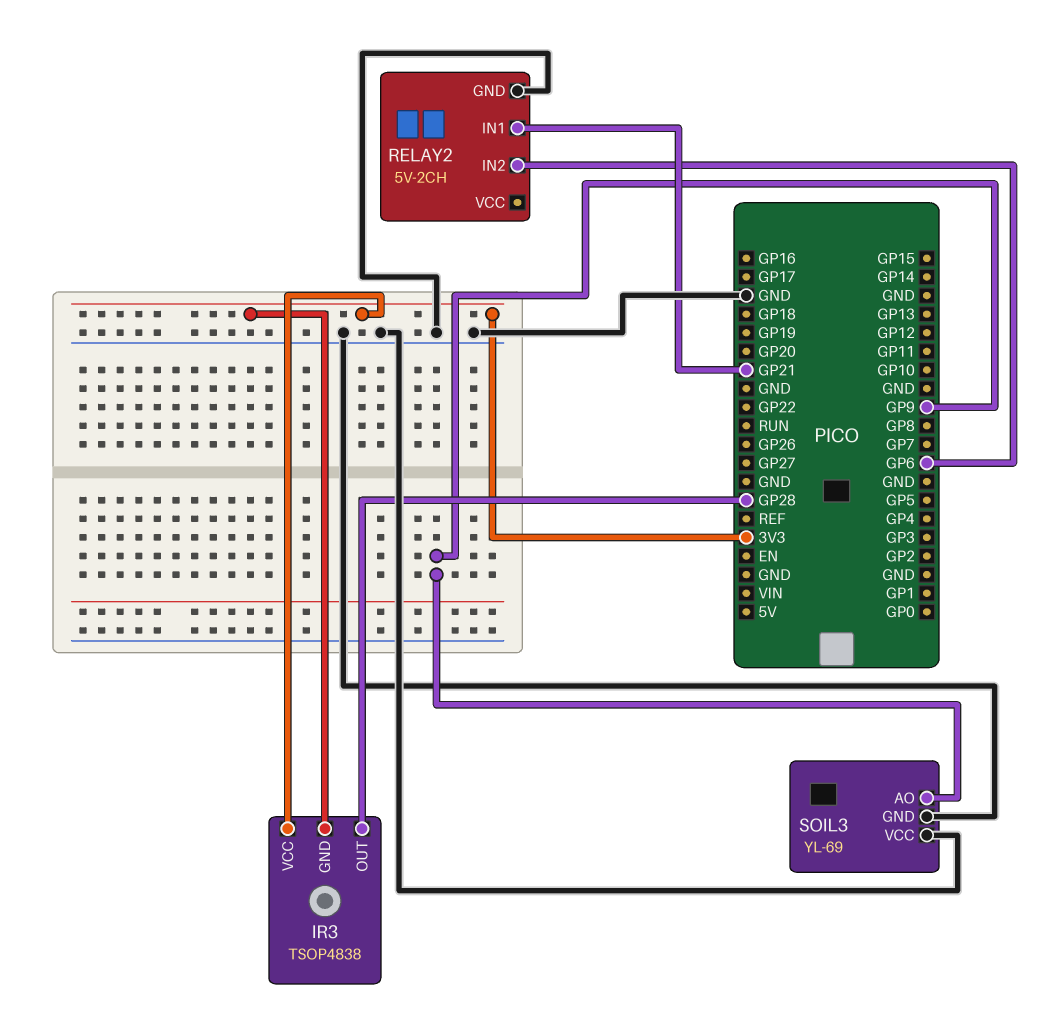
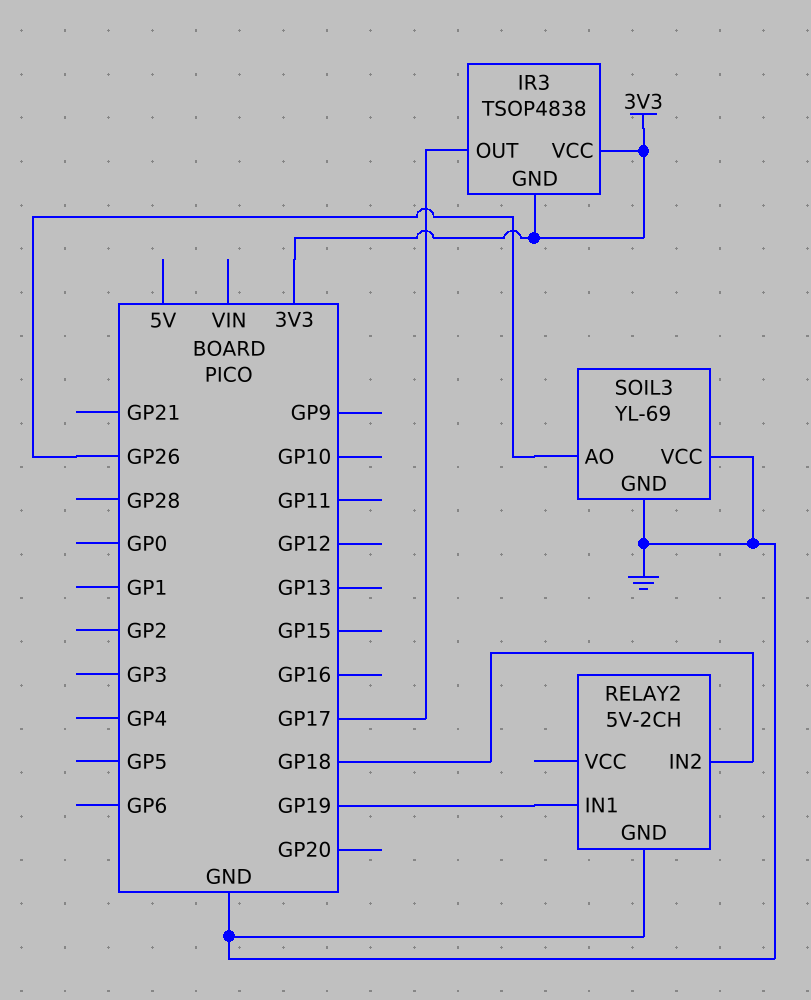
IR3 pin OUT: GP28 -> GP17
RELAY2 pin IN1: GP21 -> GP19
RELAY2 pin IN2: GP6 -> GP18
SOIL3 pin AO: GP9 -> GP26

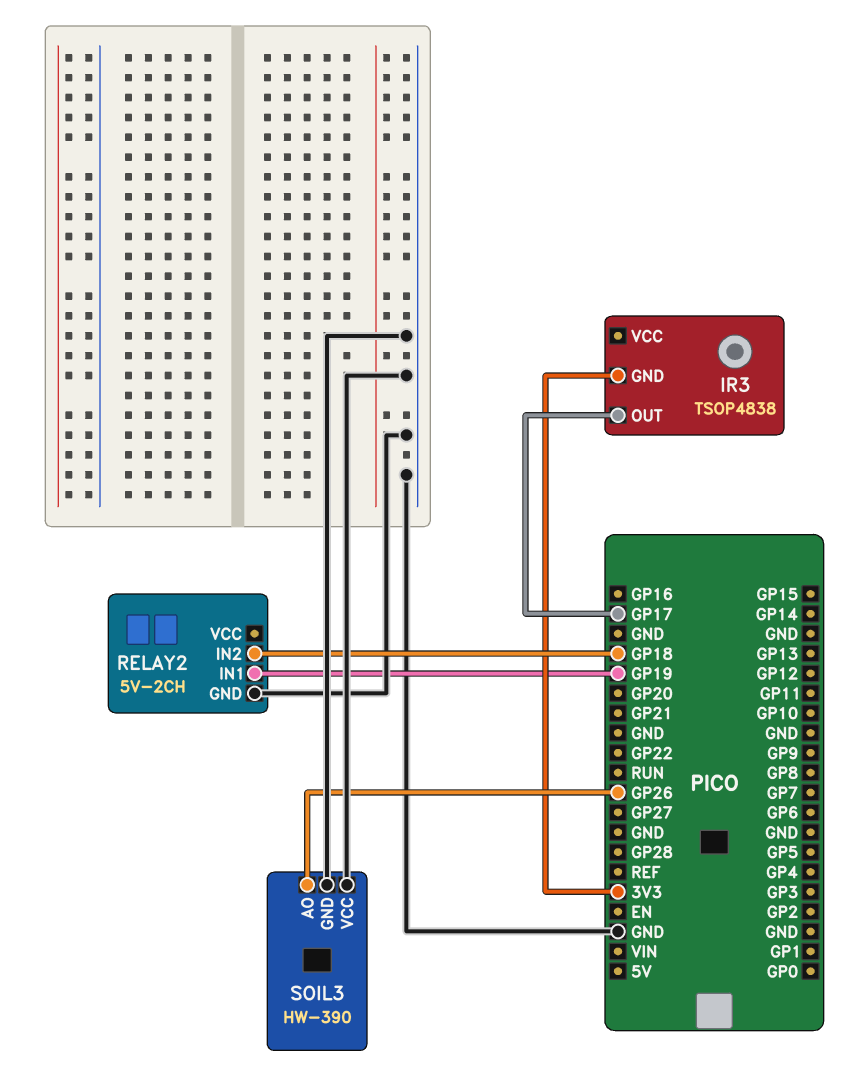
IR3 pin VCC: 3V3 -> none
SOIL3: YL-69 -> HW-390

